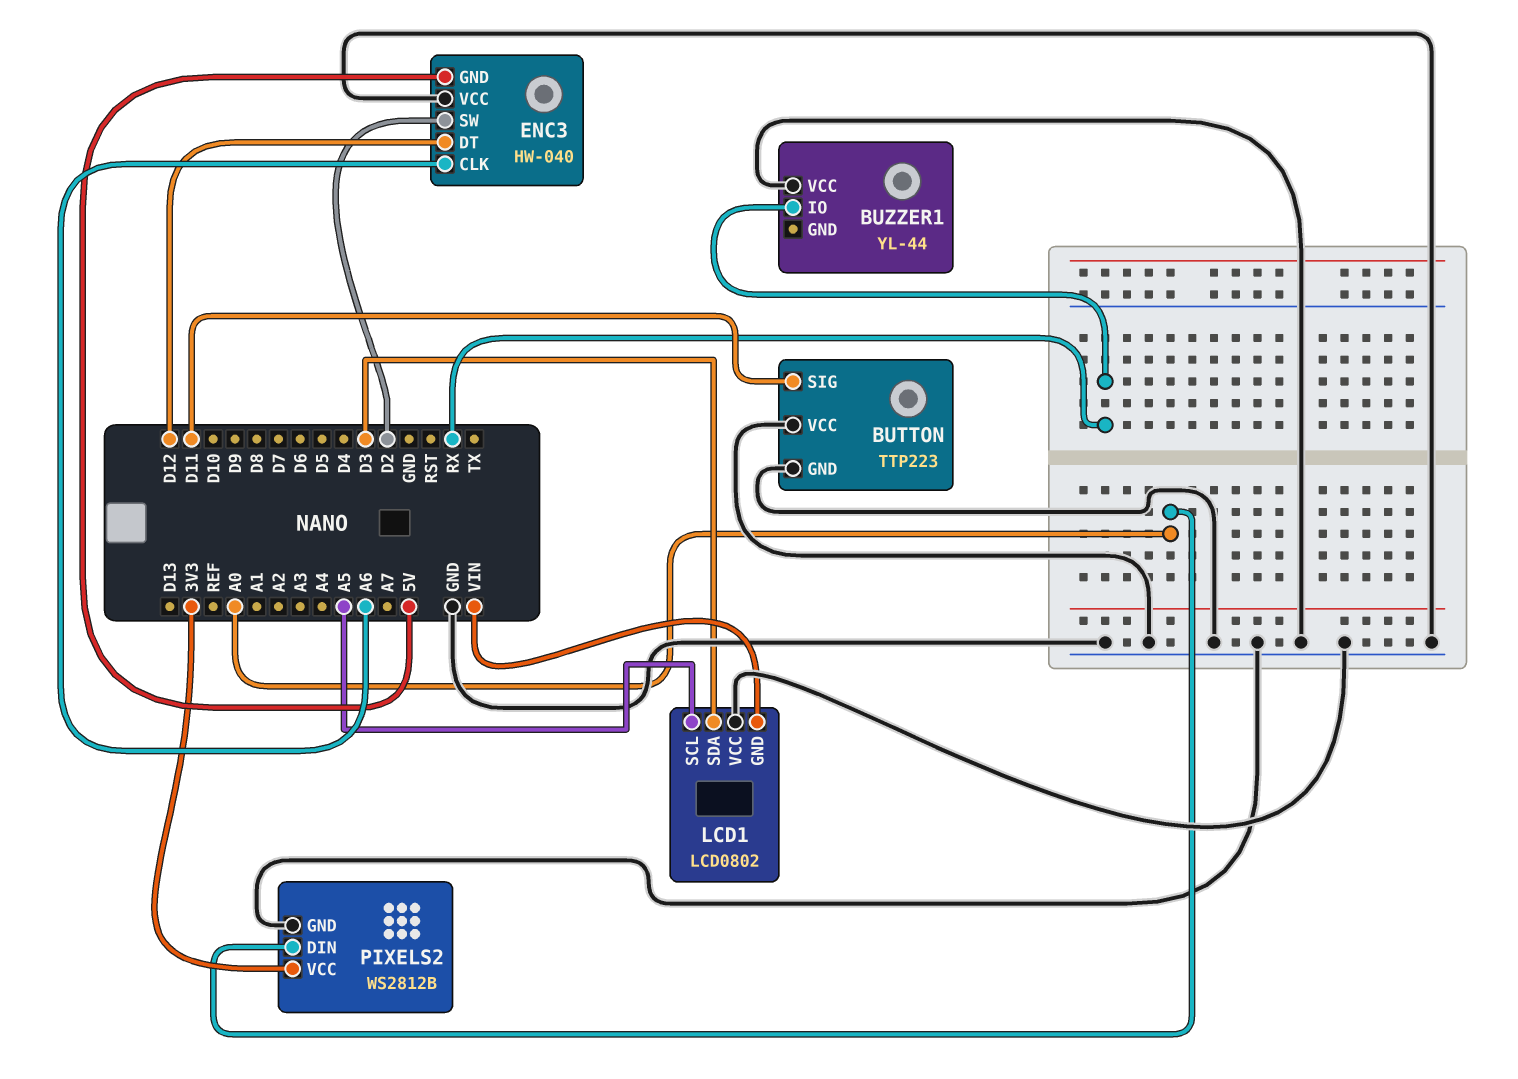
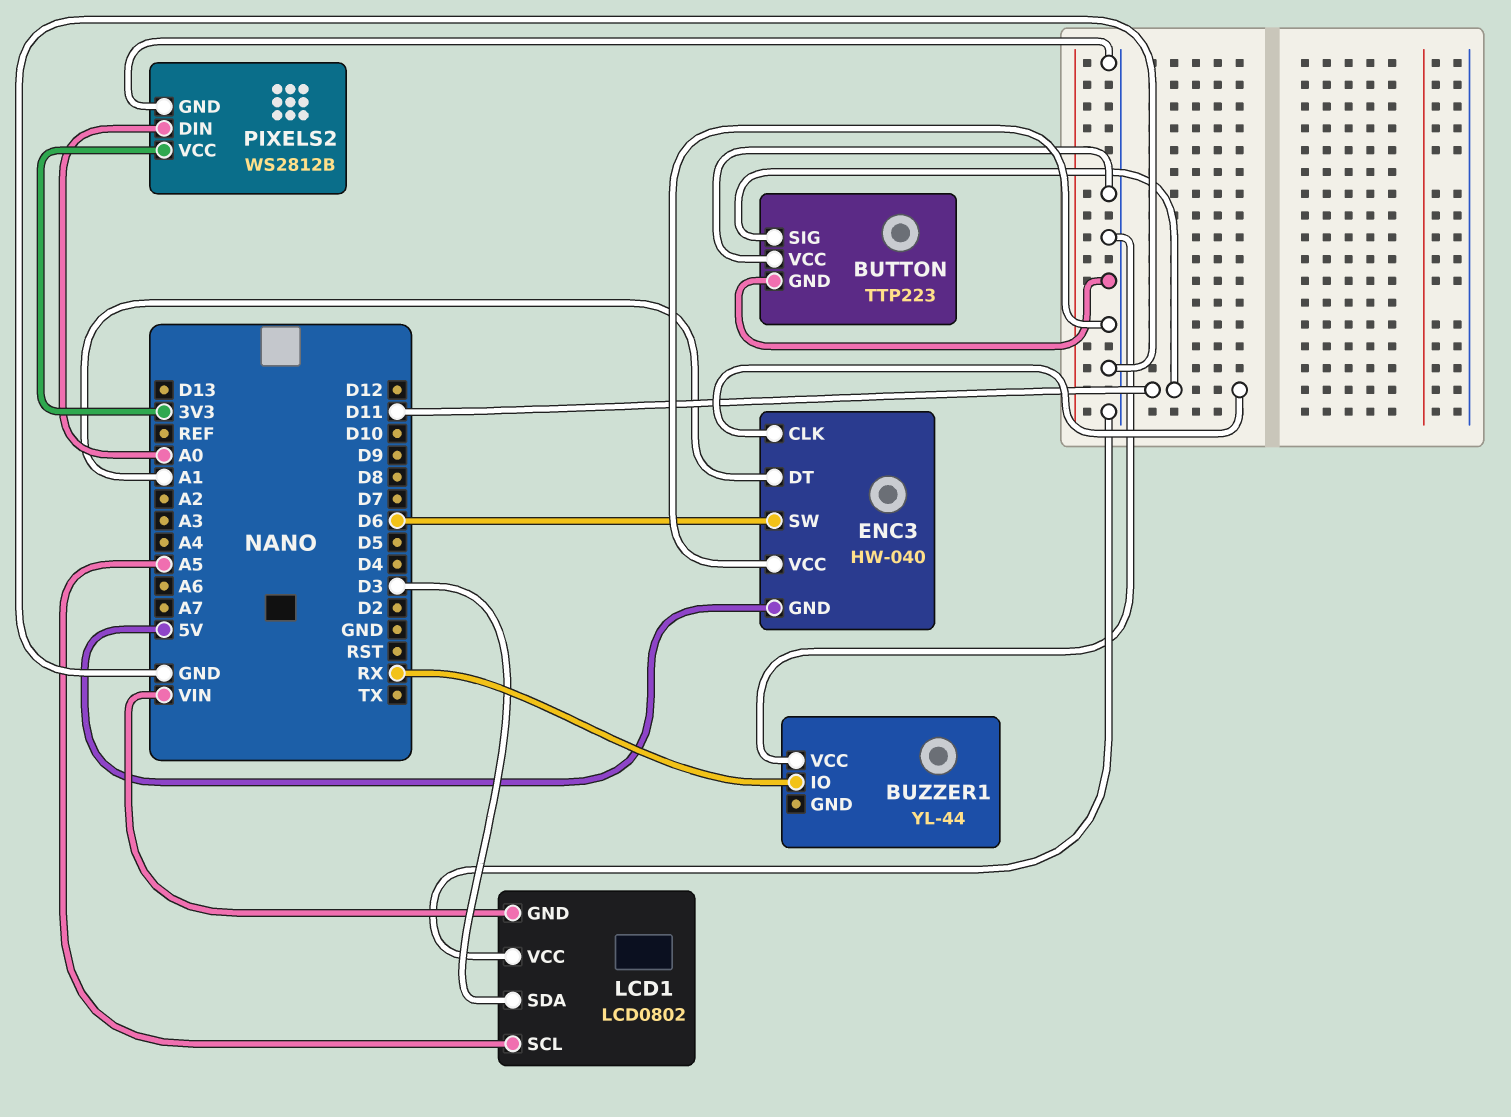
ENC3 pin CLK: A6 -> D11
ENC3 pin DT: D12 -> A1
ENC3 pin SW: D2 -> D6

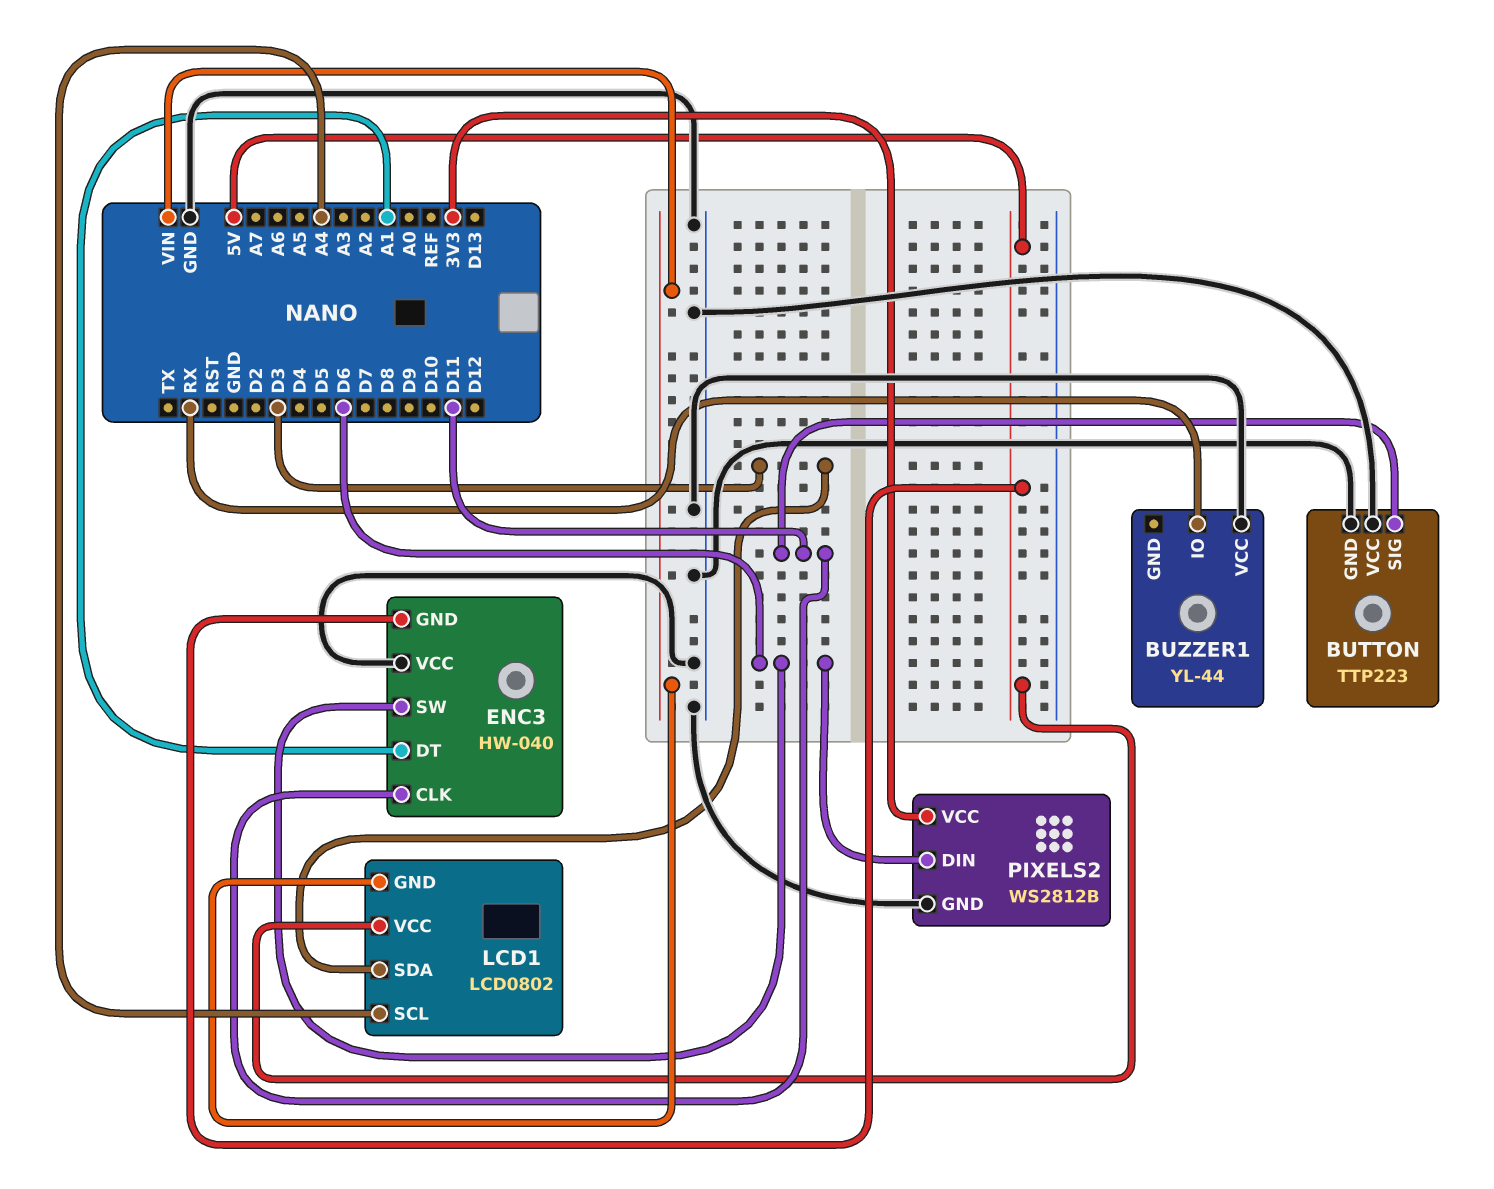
LCD1 pin SCL: A5 -> A4
LCD1 pin VCC: GND -> 5V
PIXELS2 pin DIN: A0 -> D6

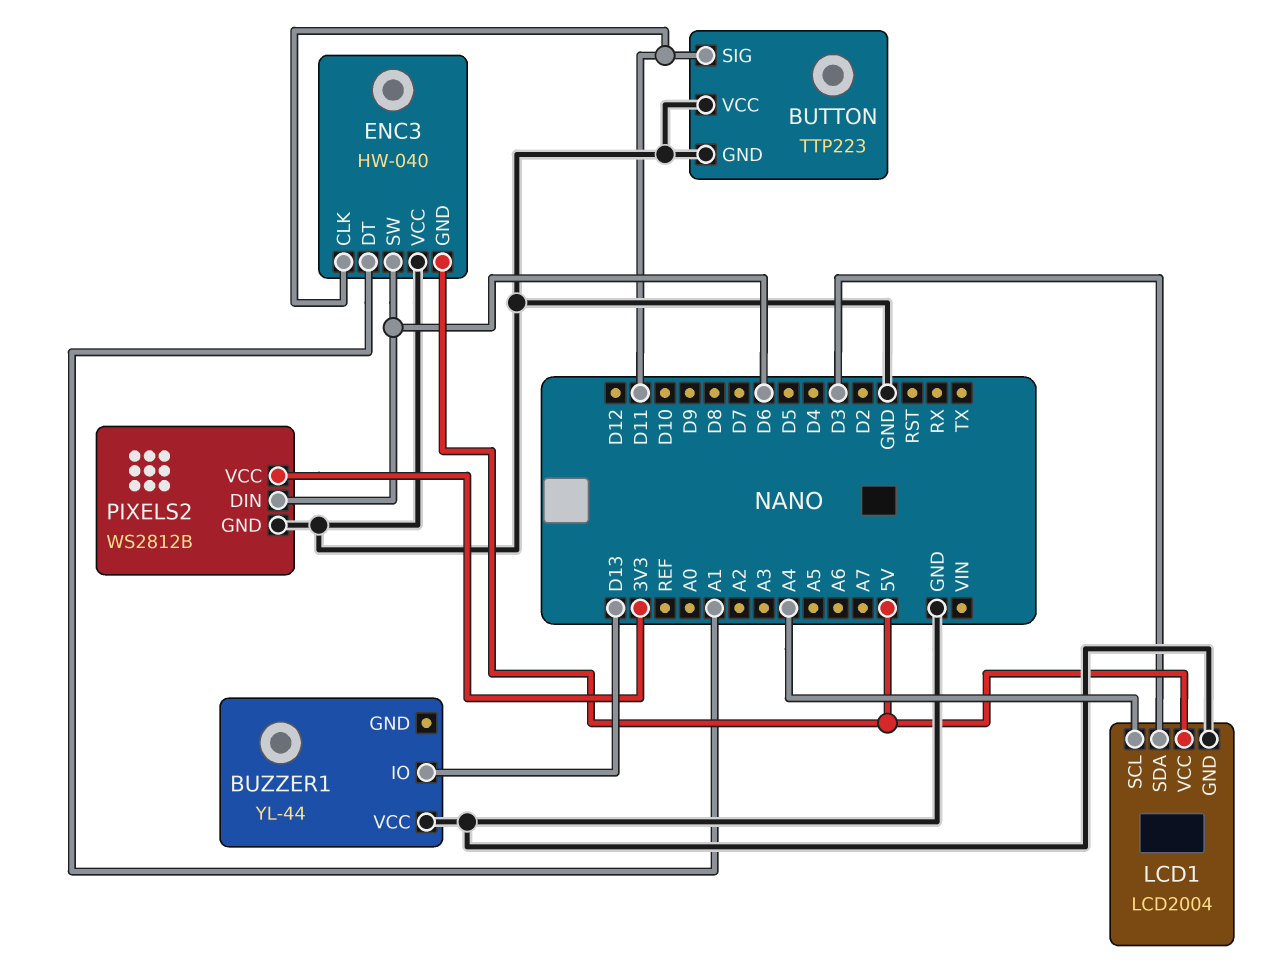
BUZZER1 pin IO: RX -> D13
LCD1: LCD0802 -> LCD2004
LCD1 pin GND: VIN -> GND

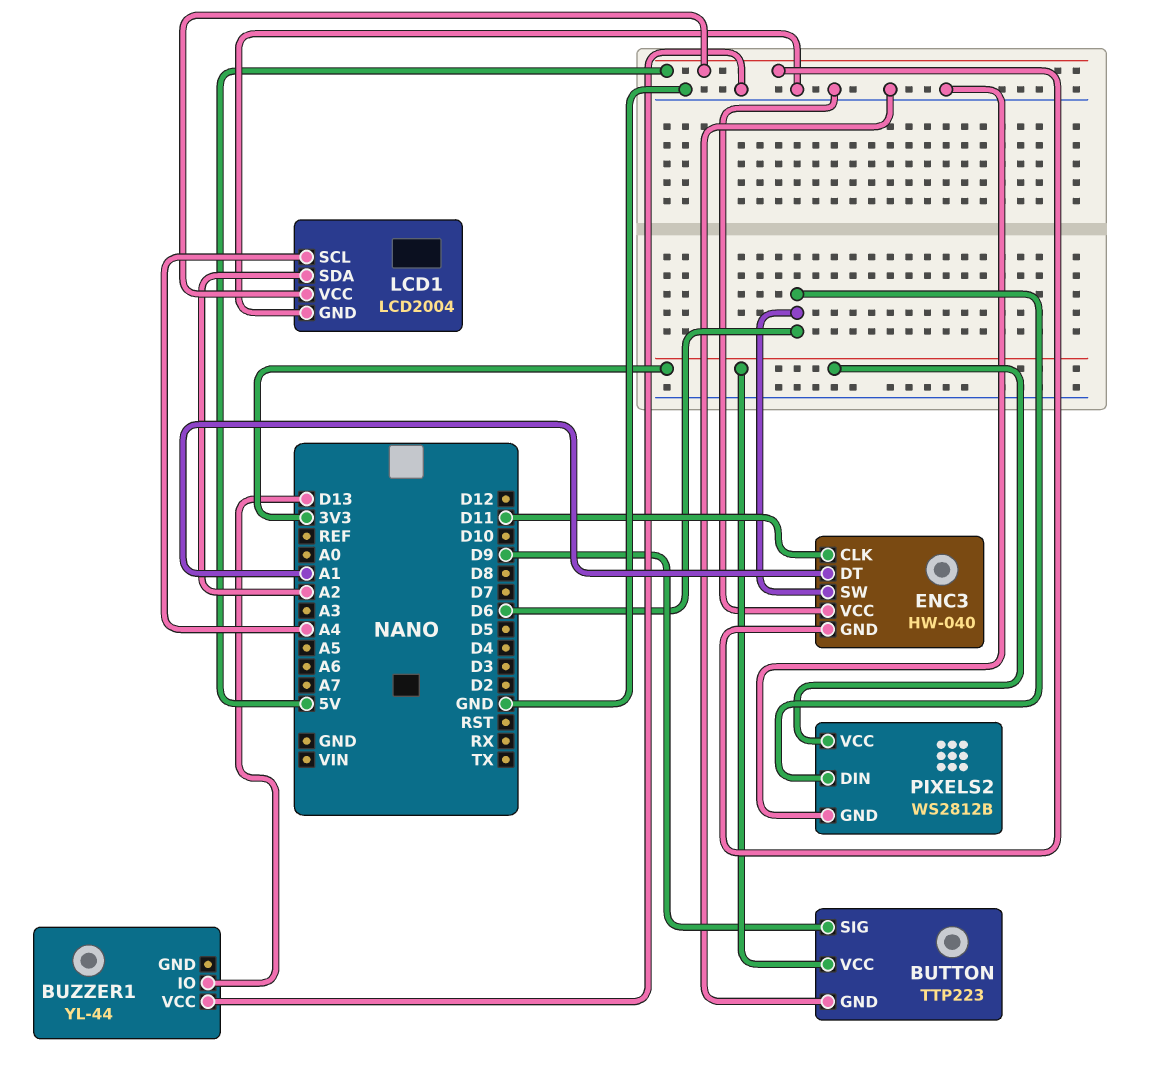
BUTTON pin SIG: D11 -> D9
BUTTON pin VCC: GND -> 3V3
LCD1 pin SDA: D3 -> A2

